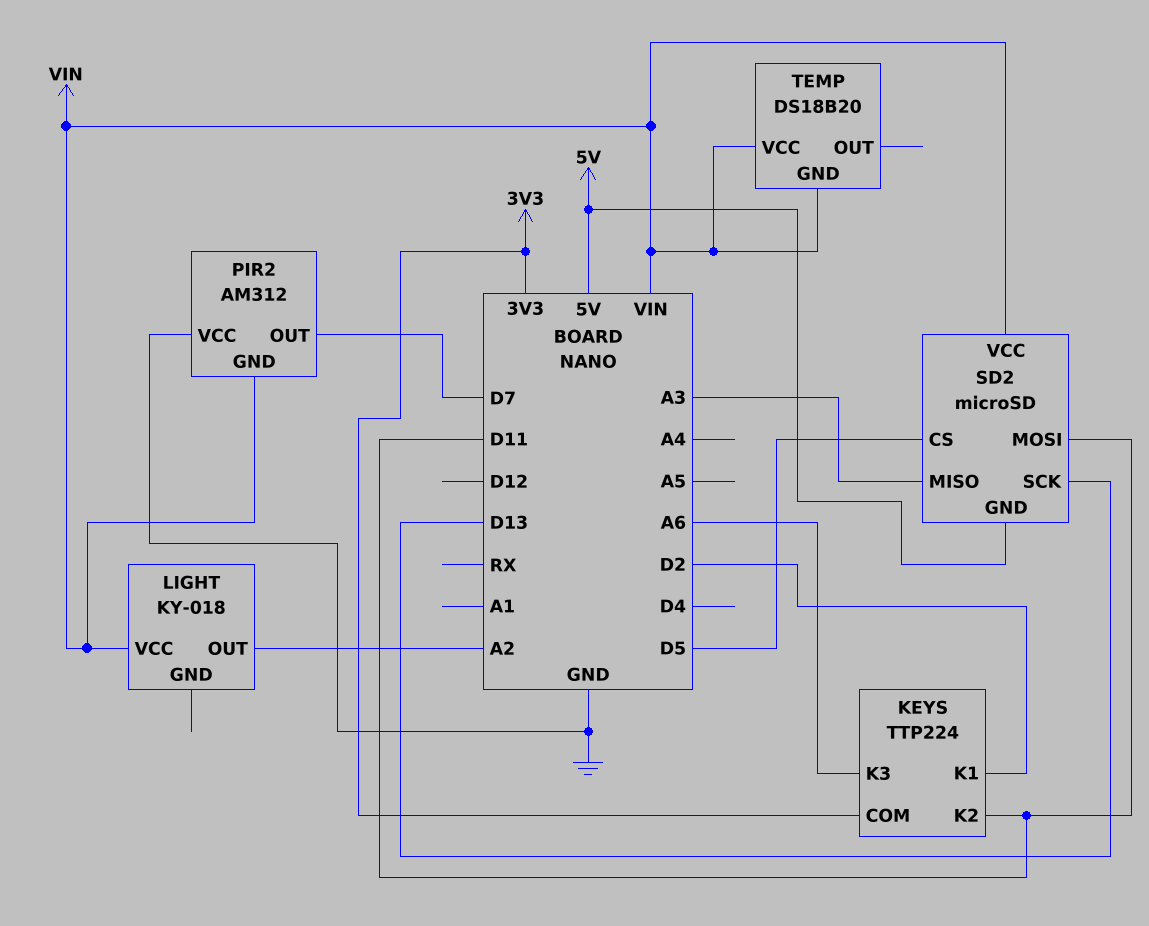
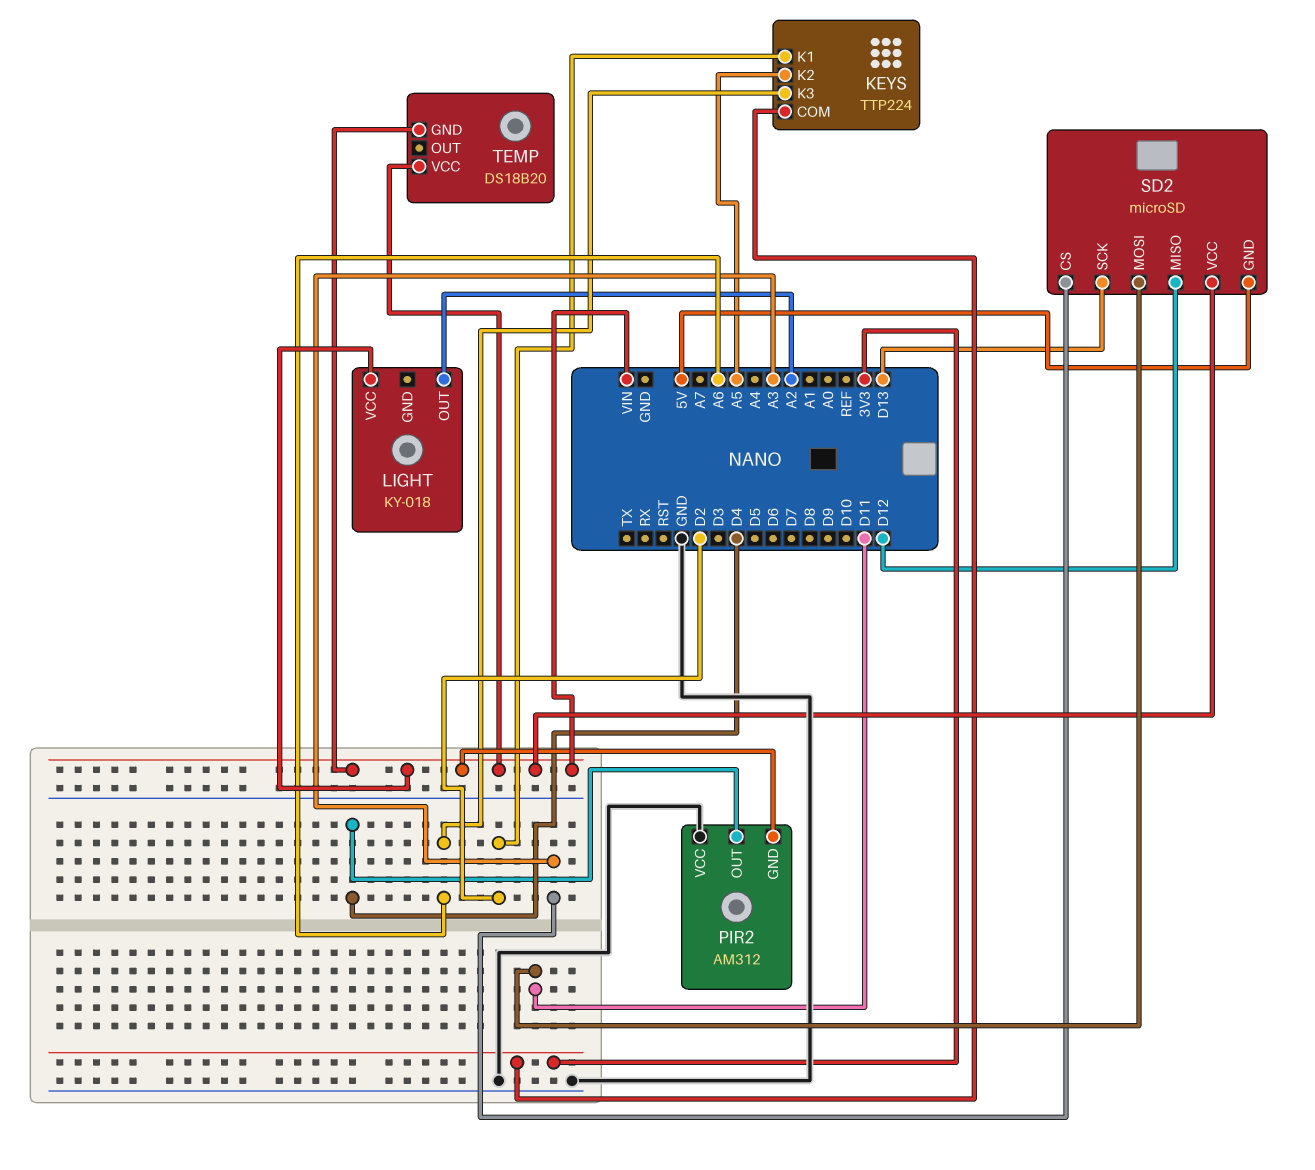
KEYS pin K2: D11 -> A5
PIR2 pin OUT: D7 -> D4
SD2 pin CS: D5 -> A3
SD2 pin MISO: A3 -> D12

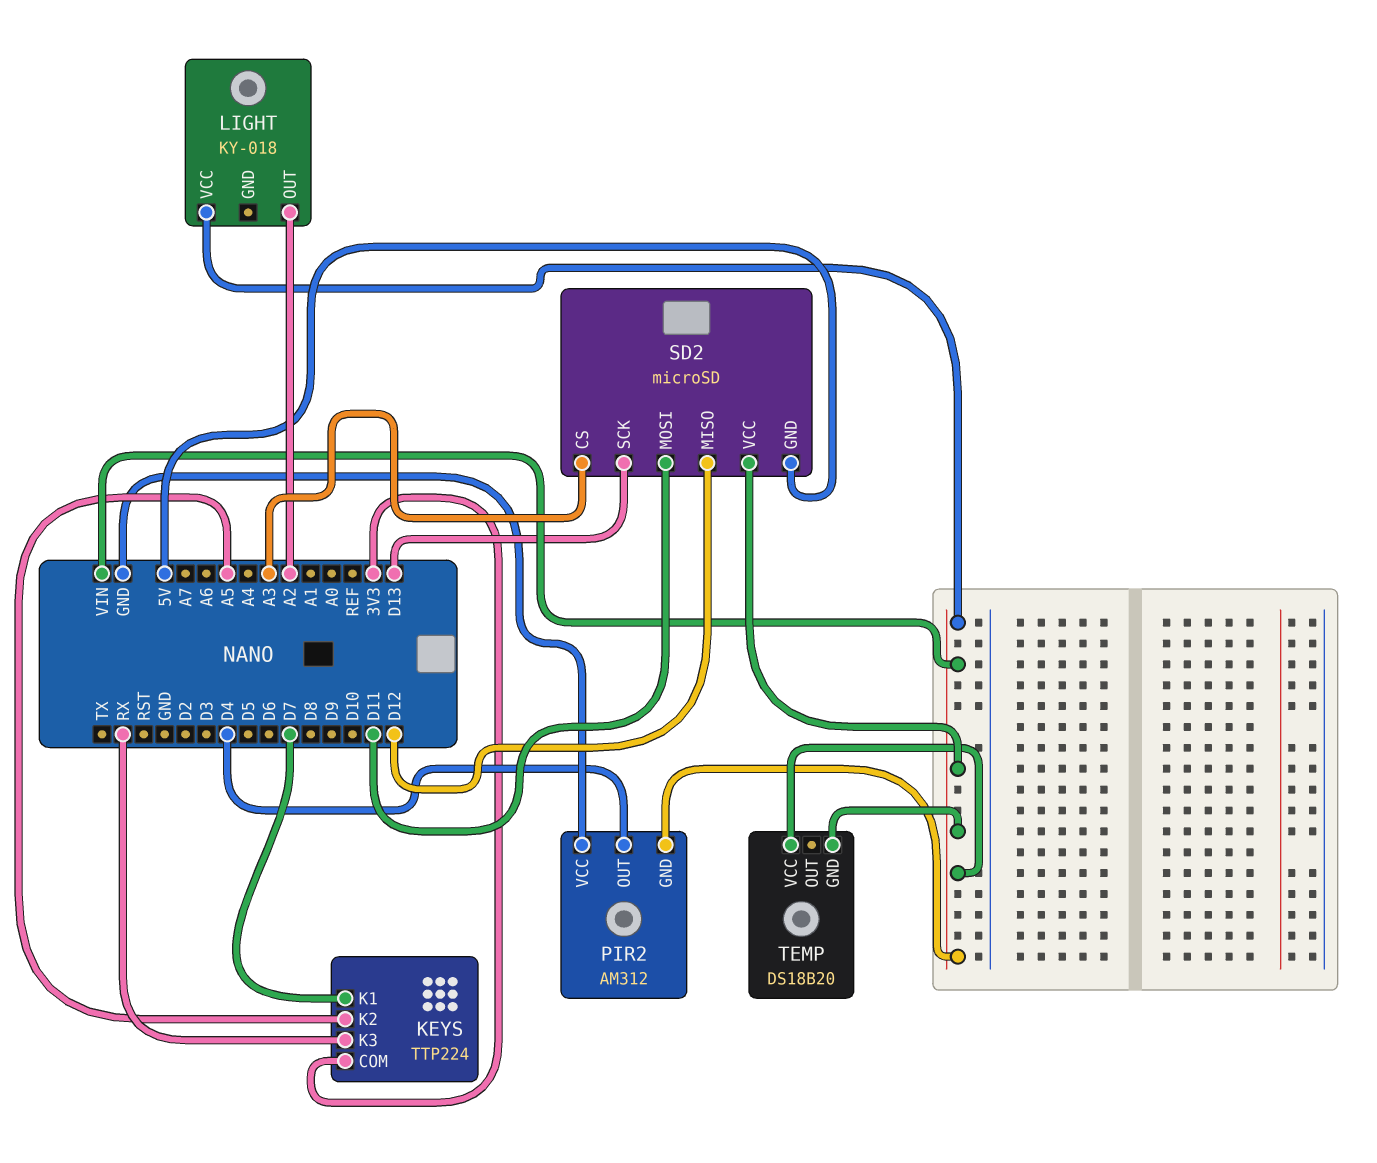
KEYS pin K1: D2 -> D7
KEYS pin K3: A6 -> RX

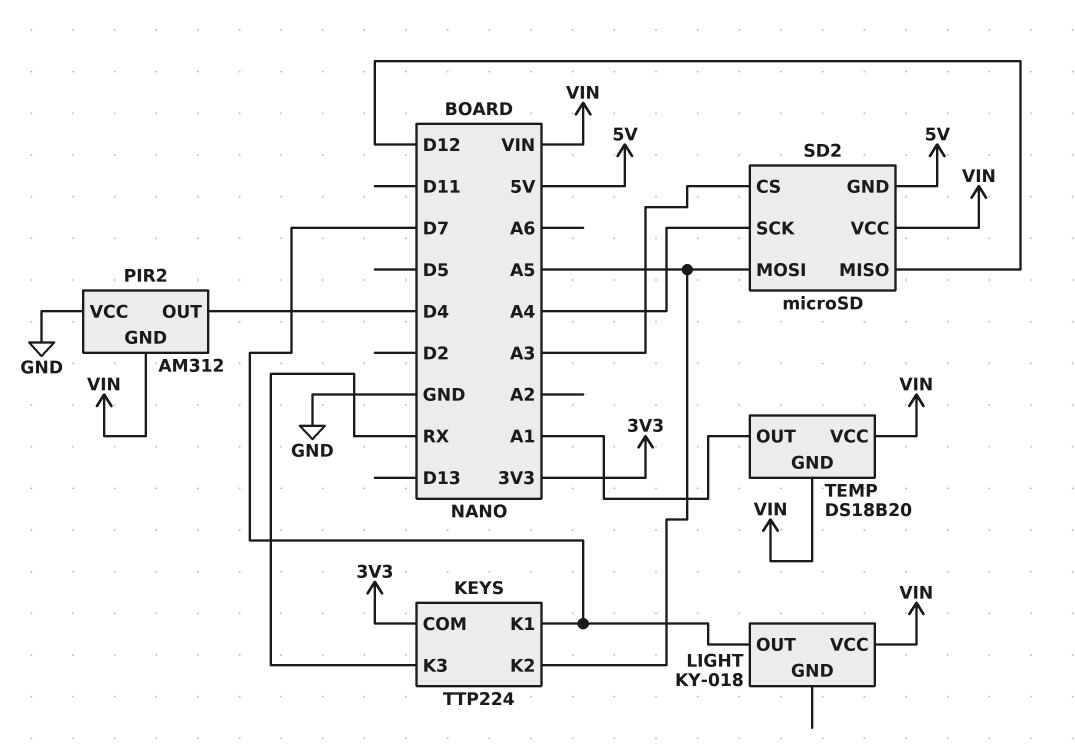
LIGHT pin OUT: A2 -> D7
SD2 pin MOSI: D11 -> A5
SD2 pin SCK: D13 -> A4
TEMP pin OUT: none -> A1

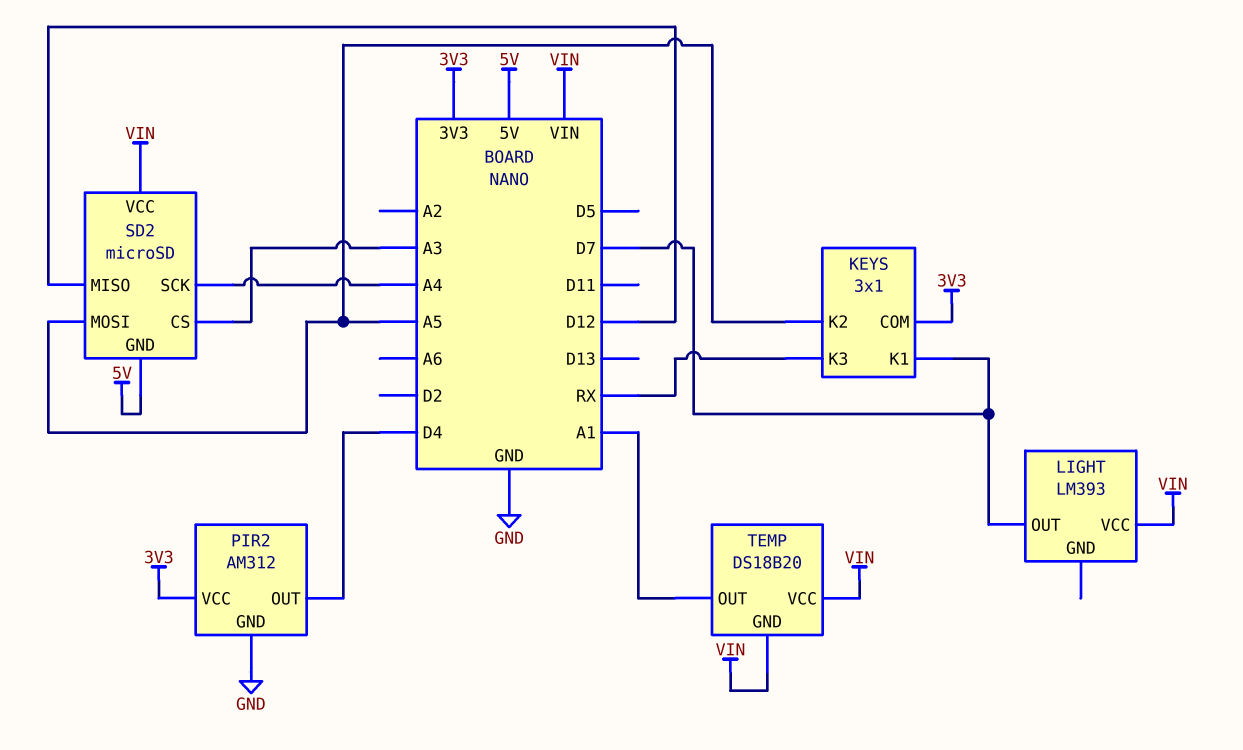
KEYS: TTP224 -> 3x1
LIGHT: KY-018 -> LM393
PIR2 pin GND: VIN -> GND
PIR2 pin VCC: GND -> 3V3

